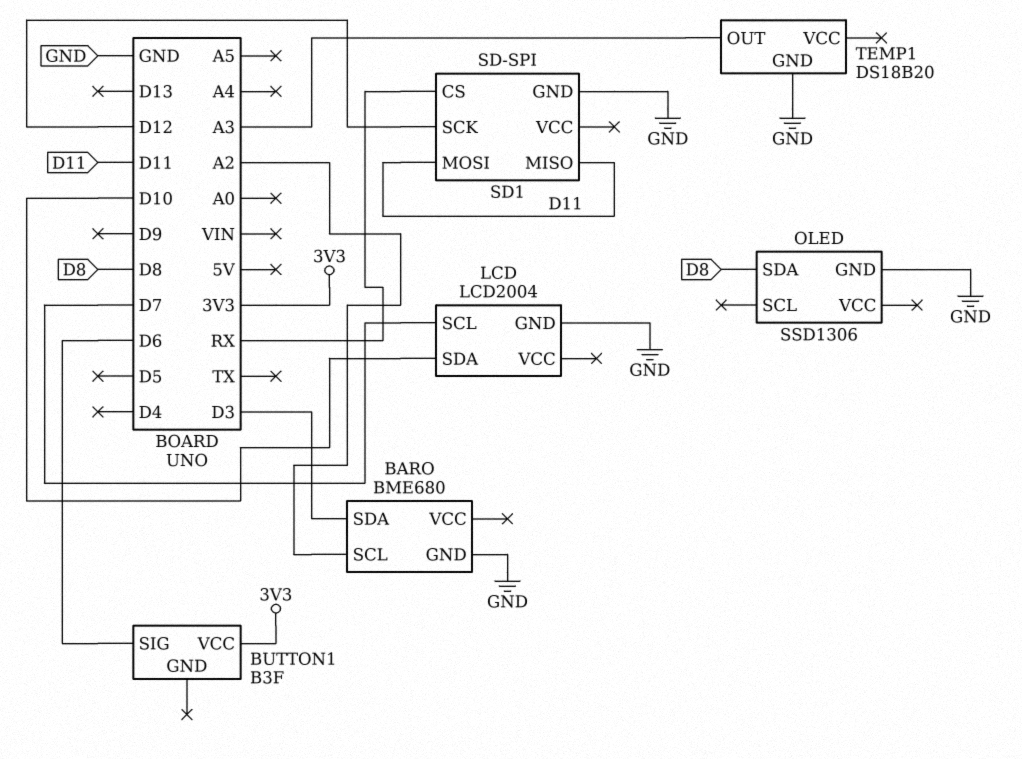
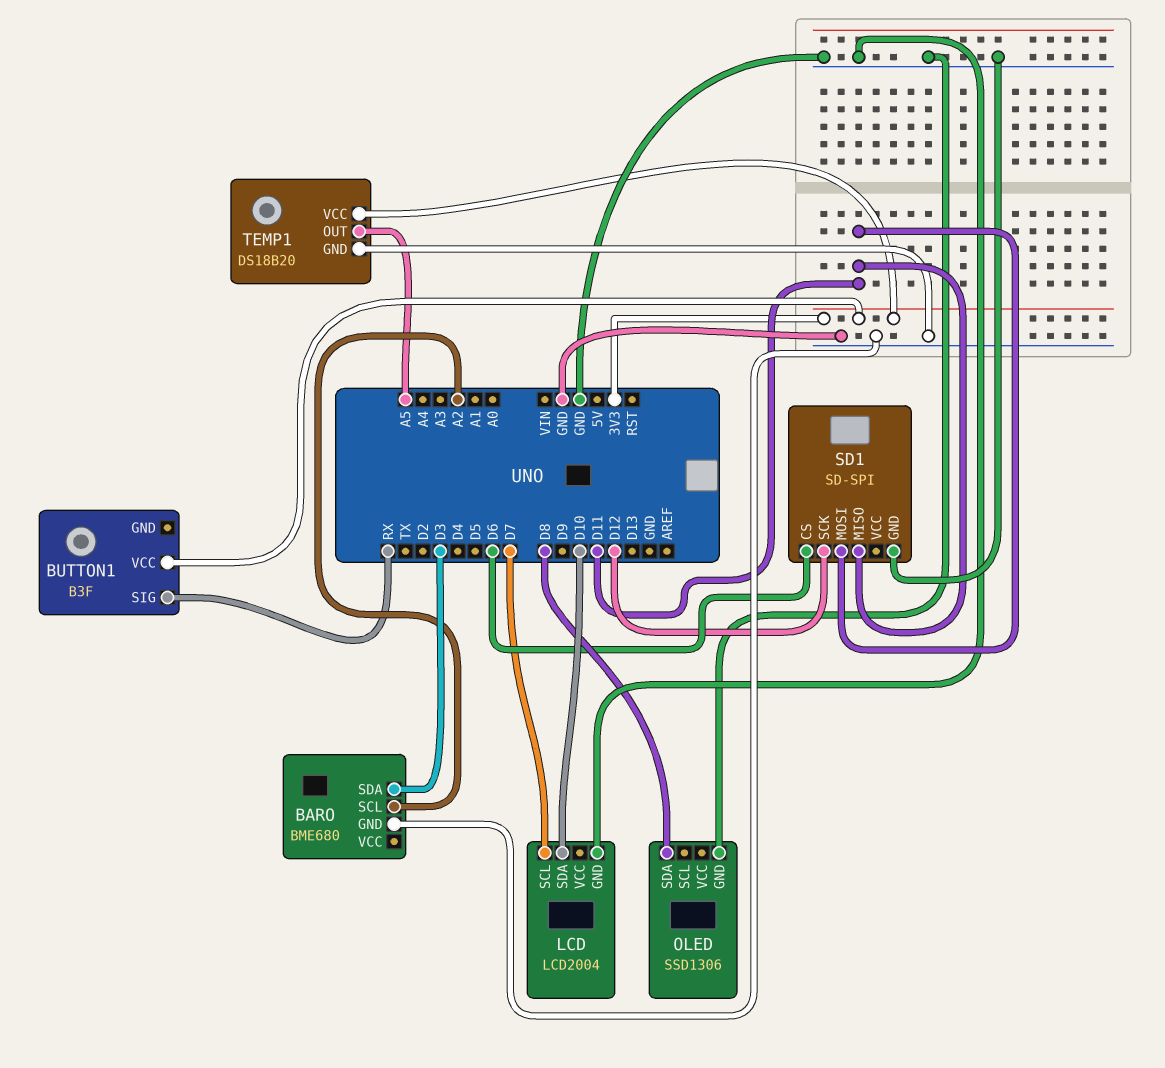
BUTTON1 pin SIG: D6 -> RX
SD1 pin CS: RX -> D6
TEMP1 pin OUT: A3 -> A5
TEMP1 pin VCC: none -> 3V3

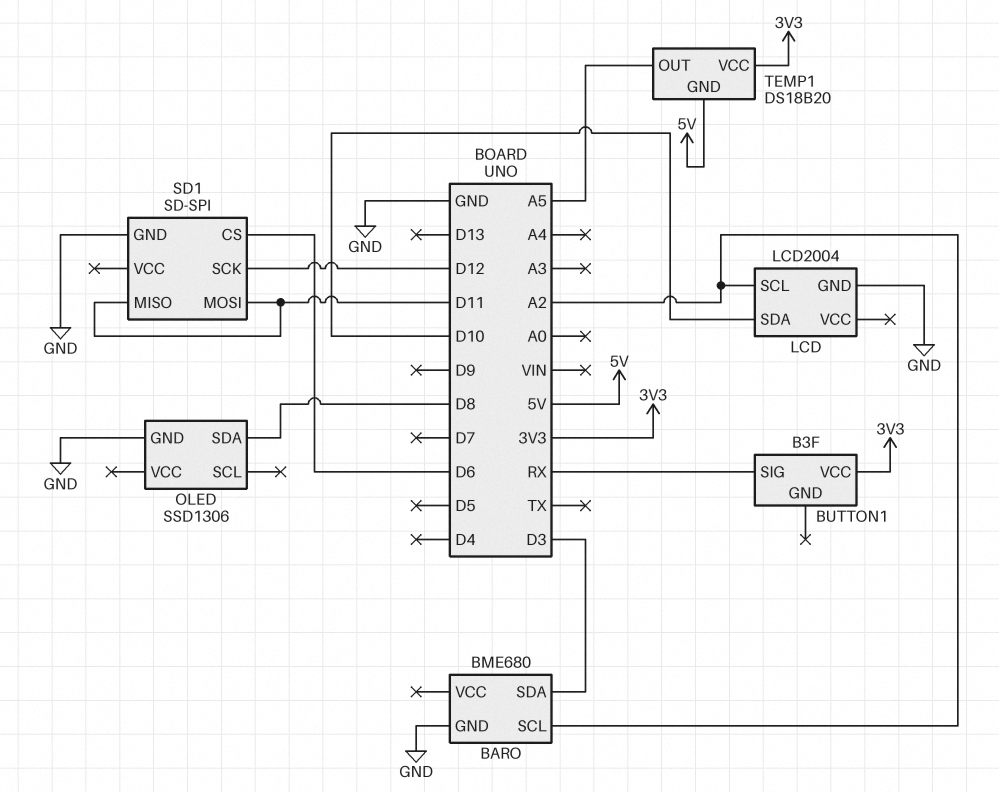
LCD pin SCL: D7 -> A2
TEMP1 pin GND: GND -> 5V

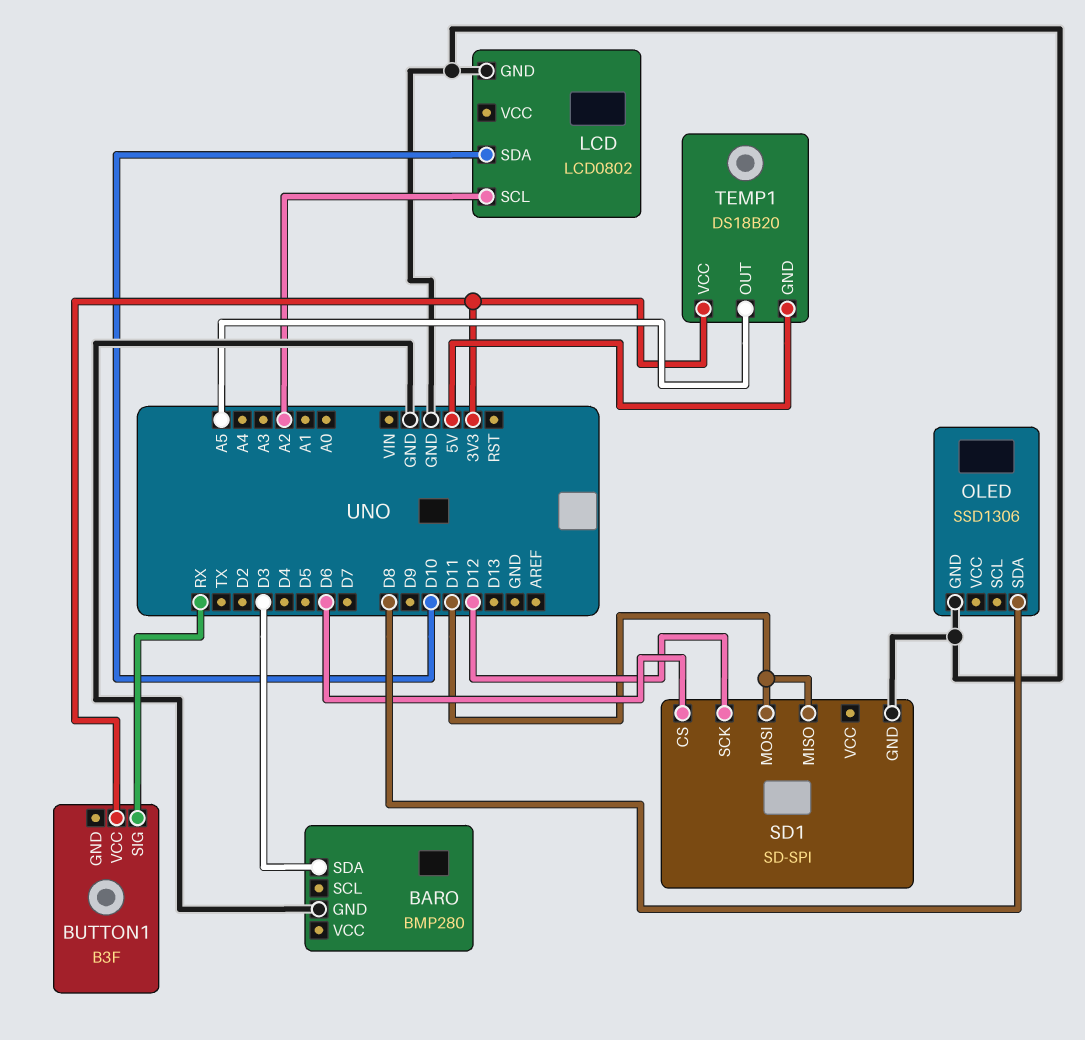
BARO: BME680 -> BMP280
BARO pin SCL: A2 -> none
LCD: LCD2004 -> LCD0802

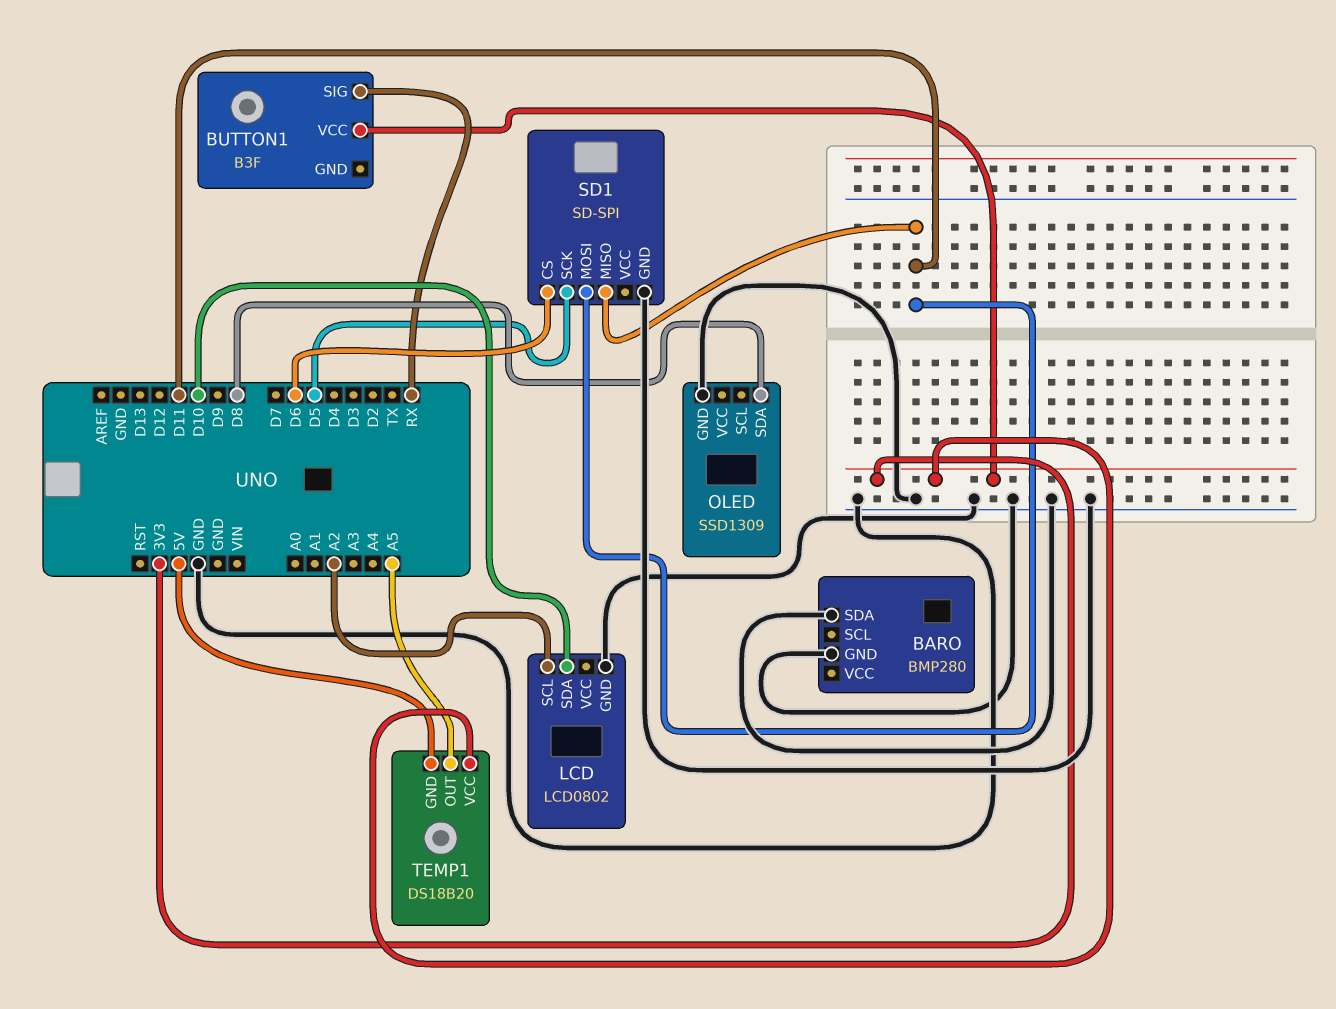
BARO pin SDA: D3 -> GND
OLED: SSD1306 -> SSD1309
SD1 pin SCK: D12 -> D5

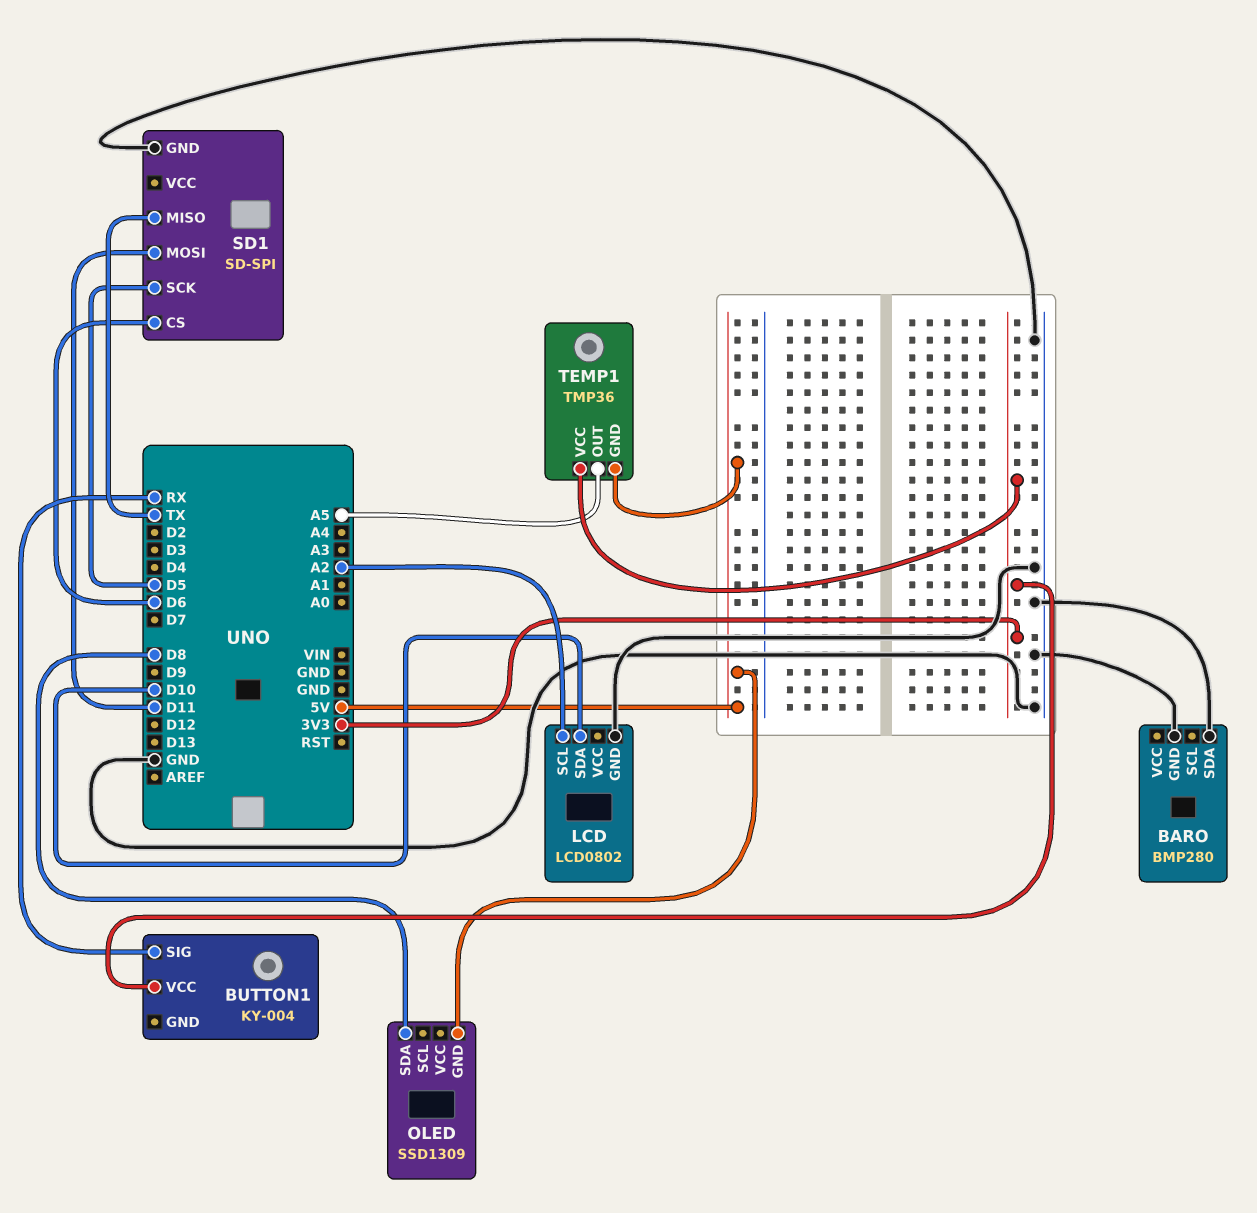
BUTTON1: B3F -> KY-004
OLED pin GND: GND -> 5V
SD1 pin MISO: D11 -> TX
TEMP1: DS18B20 -> TMP36

